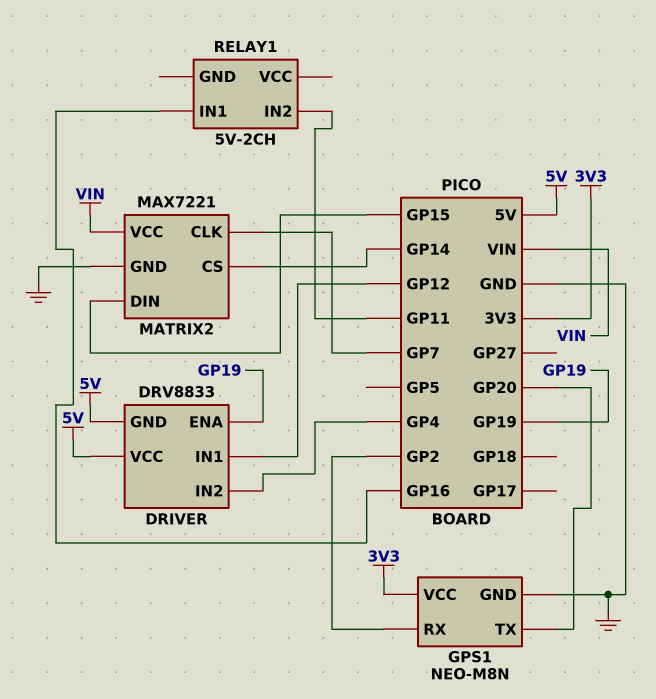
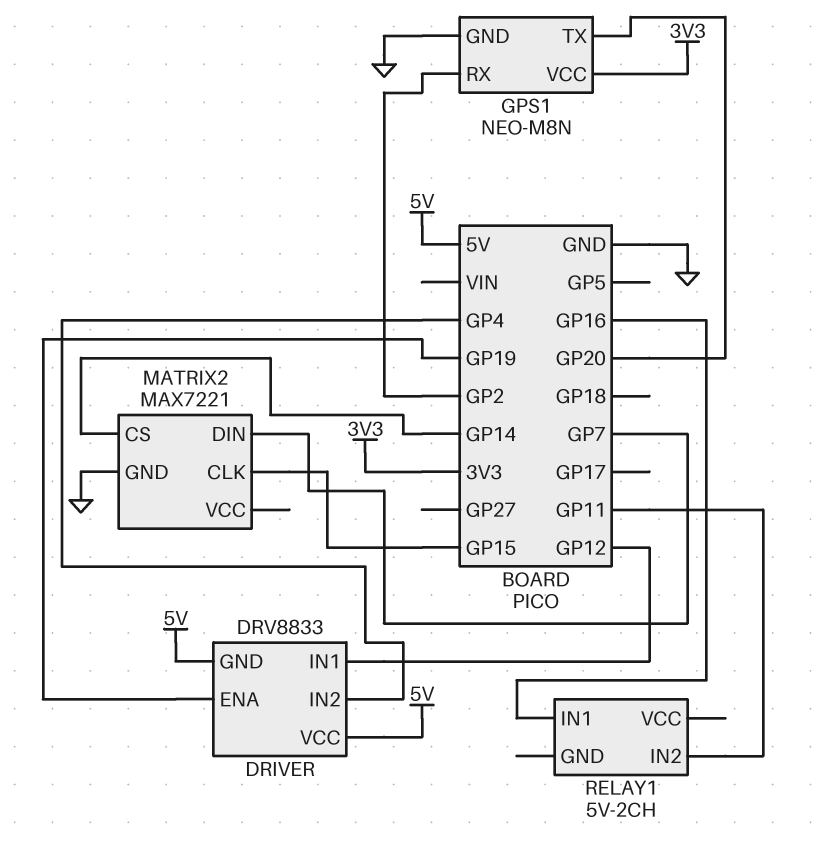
MATRIX2 pin CLK: GP7 -> GP15
MATRIX2 pin DIN: GP15 -> GP7
MATRIX2 pin VCC: VIN -> none

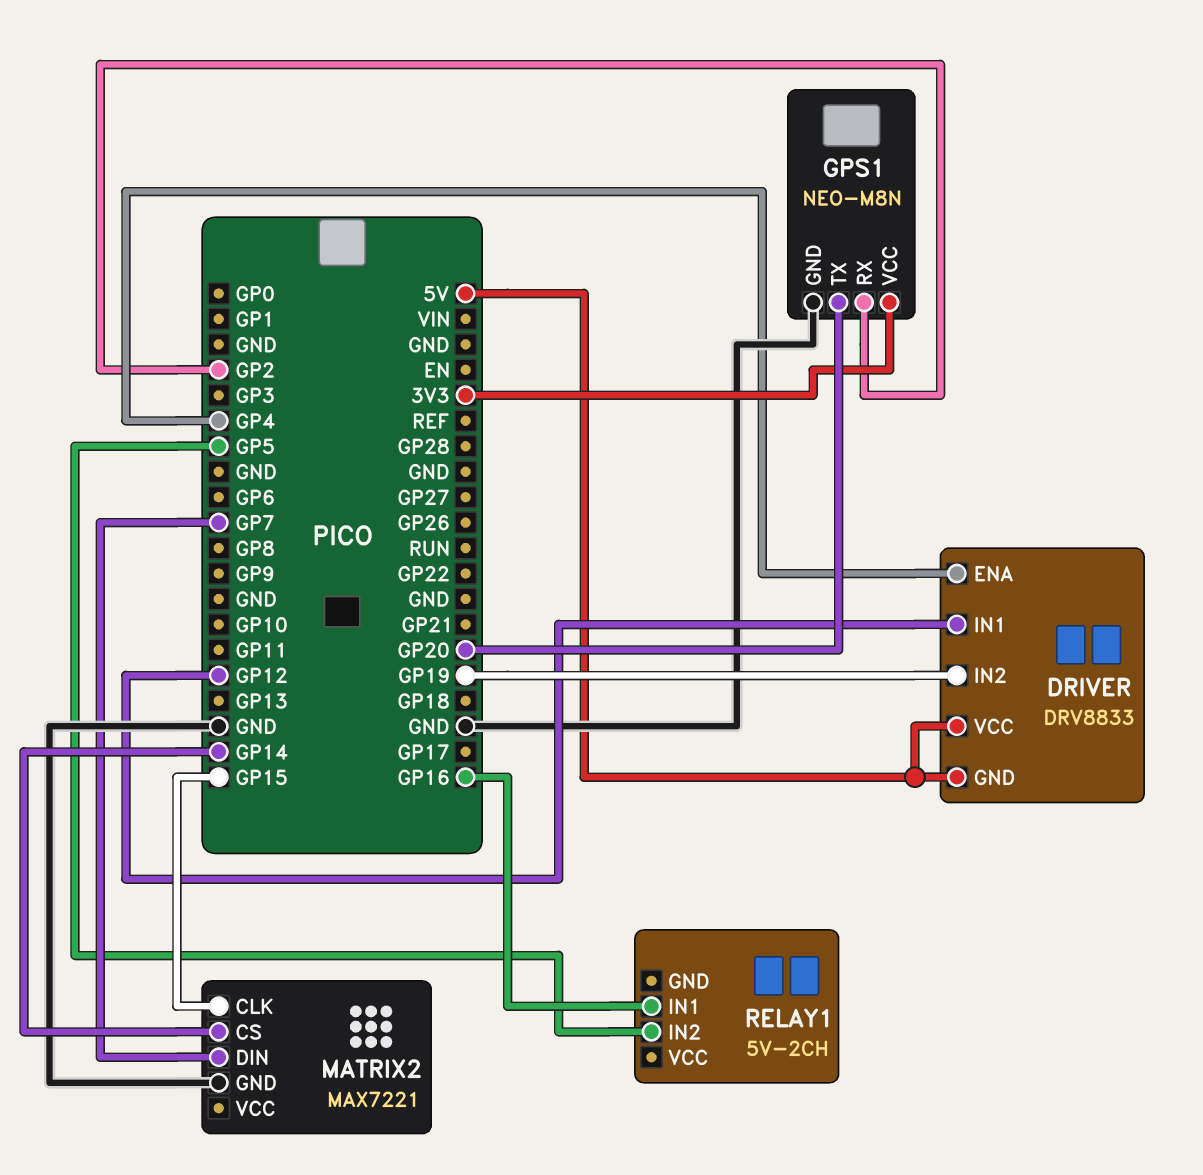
DRIVER pin ENA: GP19 -> GP4
DRIVER pin IN2: GP4 -> GP19
RELAY1 pin IN2: GP11 -> GP5

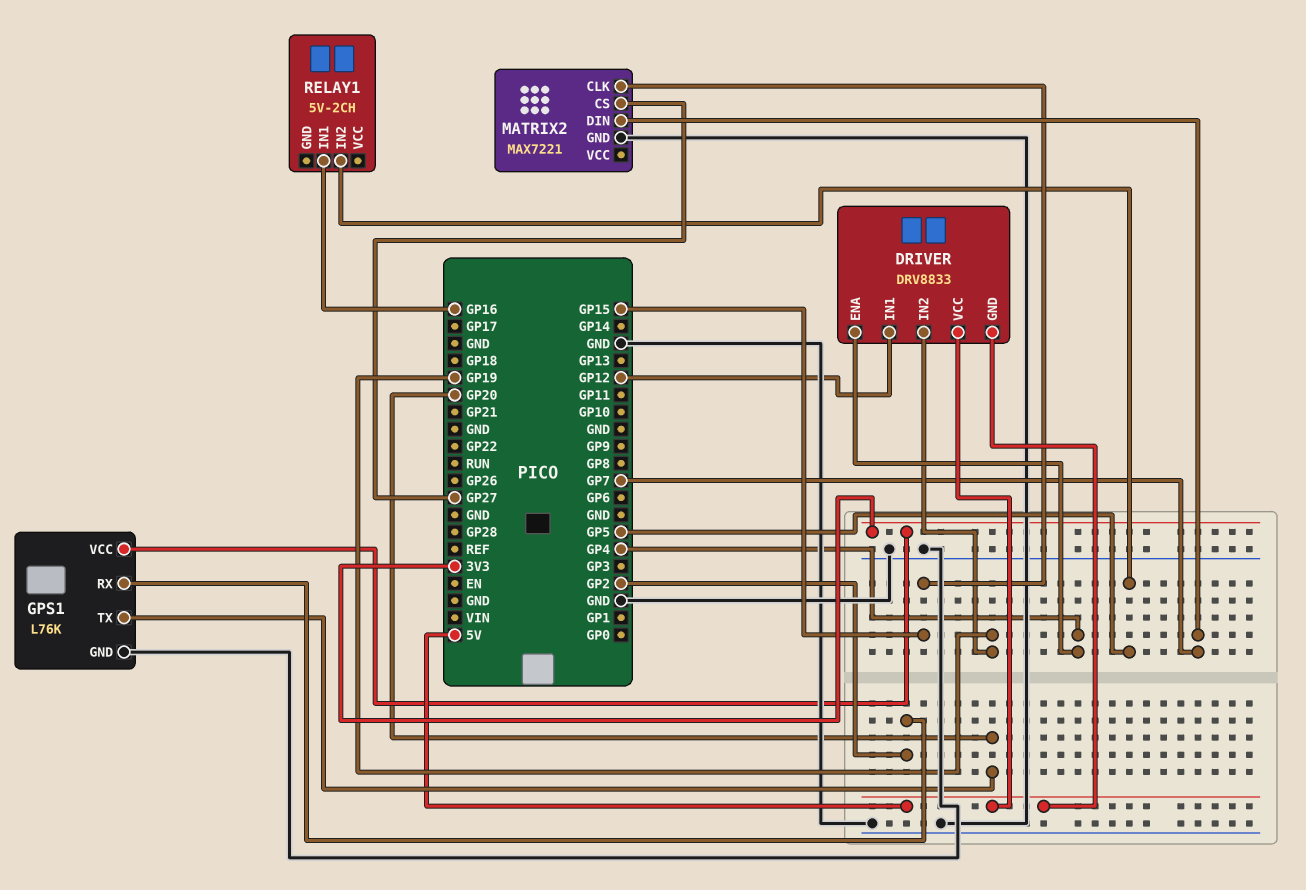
GPS1: NEO-M8N -> L76K
MATRIX2 pin CS: GP14 -> GP27

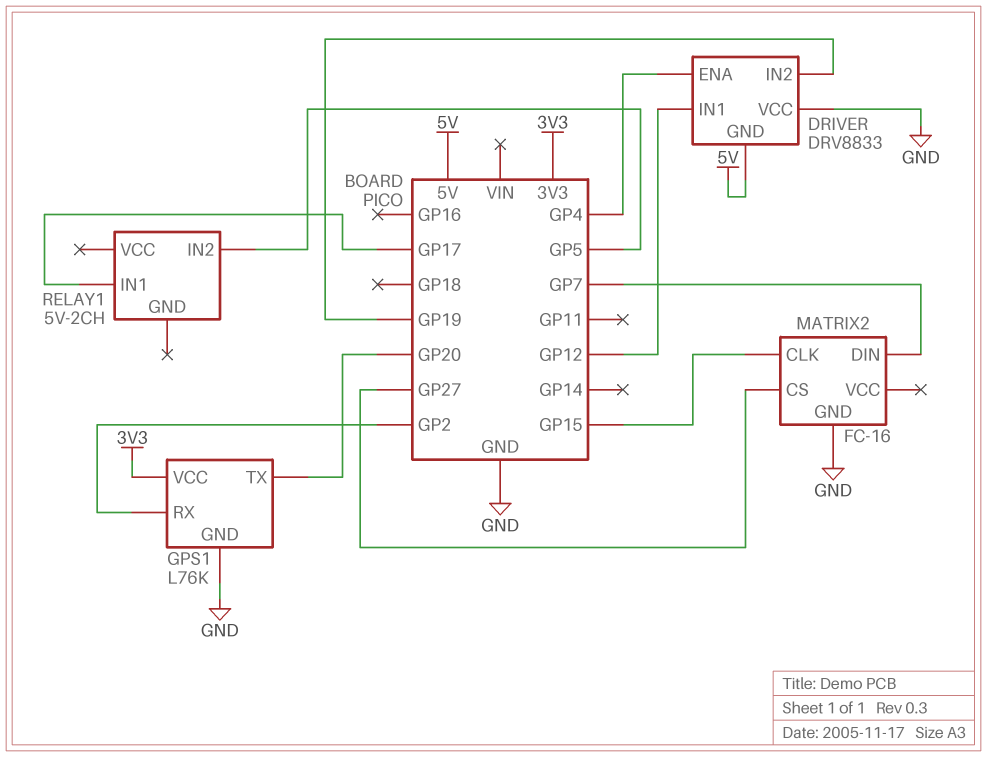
DRIVER pin VCC: 5V -> GND
MATRIX2: MAX7221 -> FC-16
RELAY1 pin IN1: GP16 -> GP17

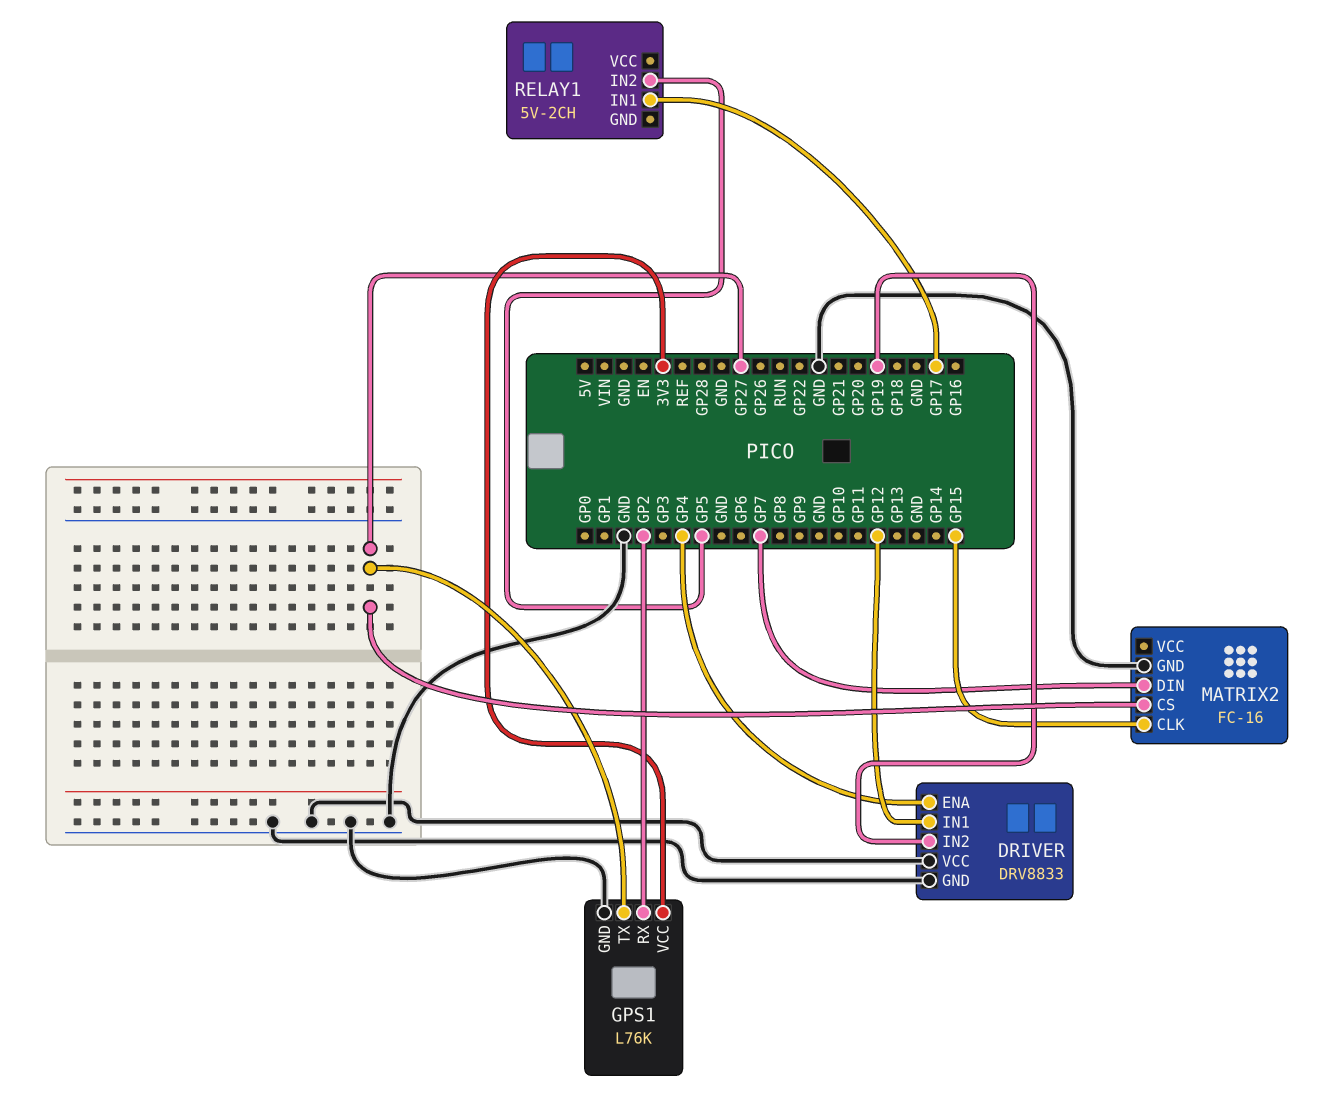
DRIVER pin GND: 5V -> GND
GPS1 pin TX: GP20 -> GP27

